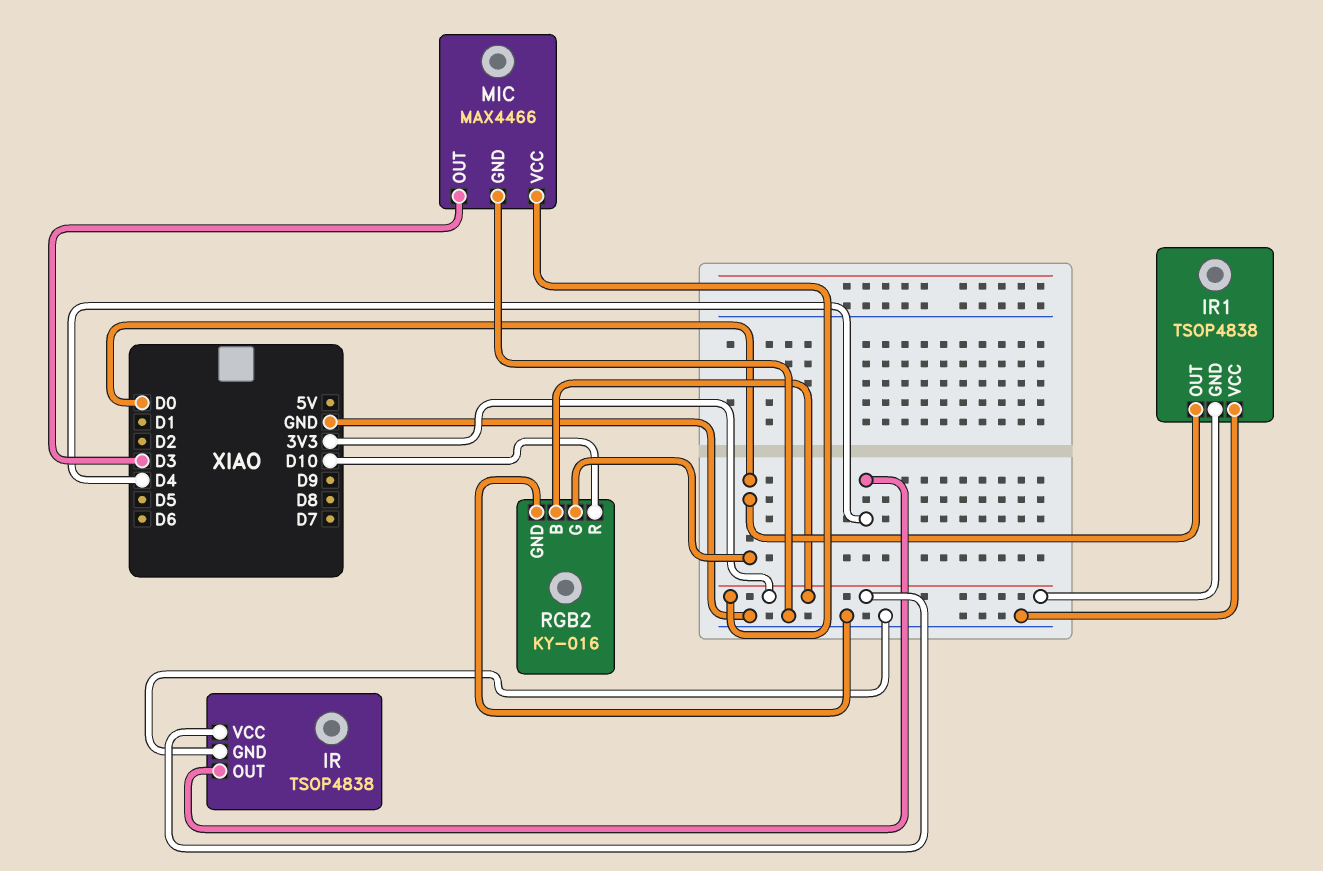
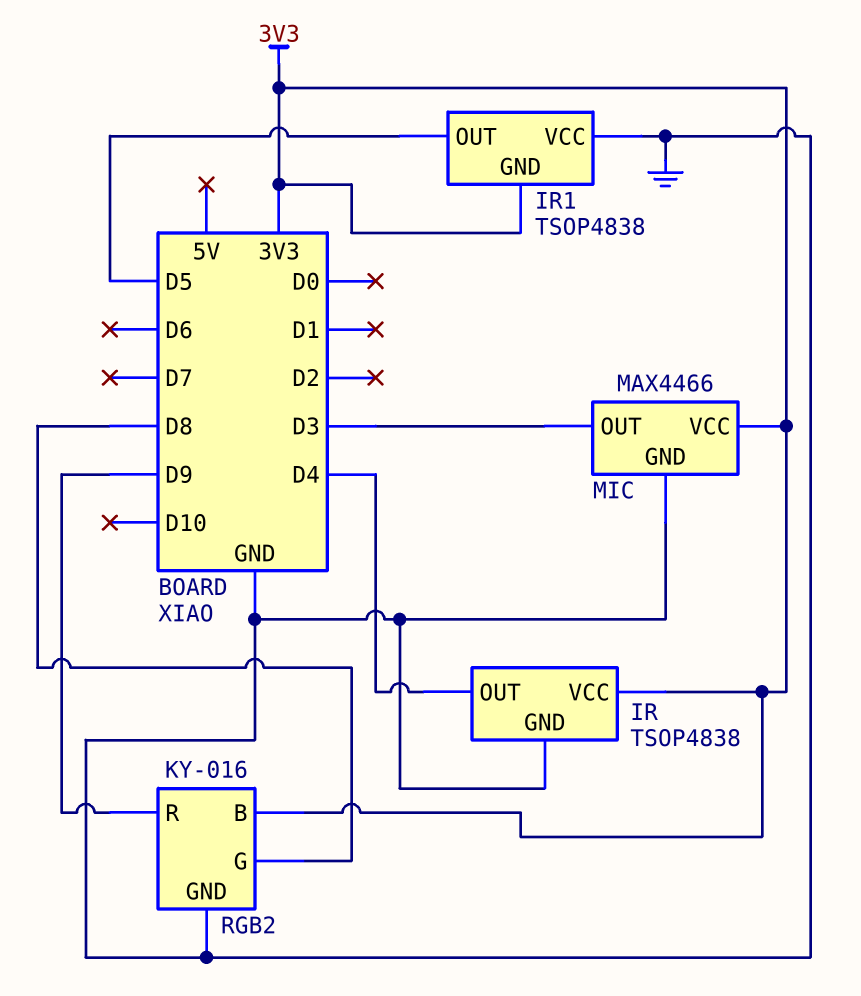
IR1 pin OUT: D0 -> D5
RGB2 pin G: D0 -> D8
RGB2 pin R: D10 -> D9

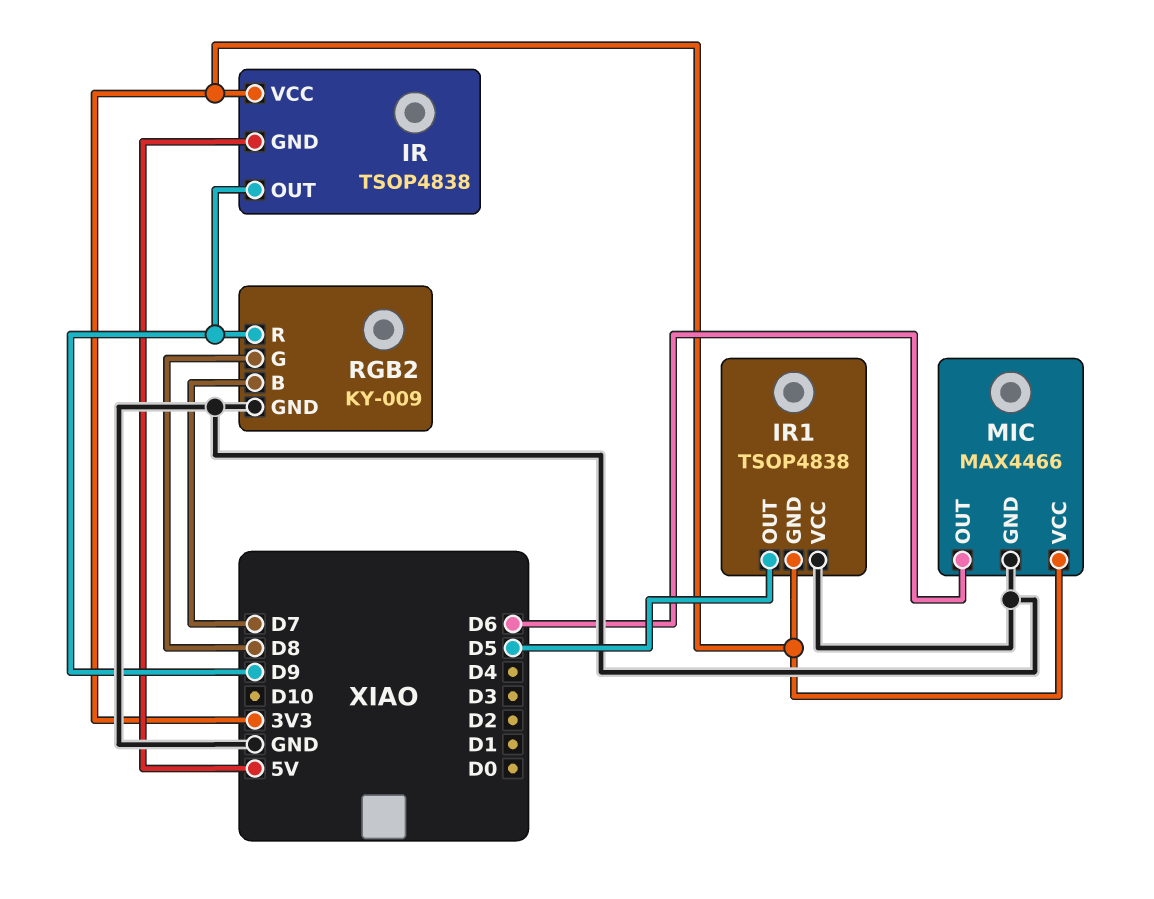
IR pin GND: GND -> 5V
IR pin OUT: D4 -> D9
MIC pin OUT: D3 -> D6
RGB2: KY-016 -> KY-009
RGB2 pin B: 3V3 -> D7

